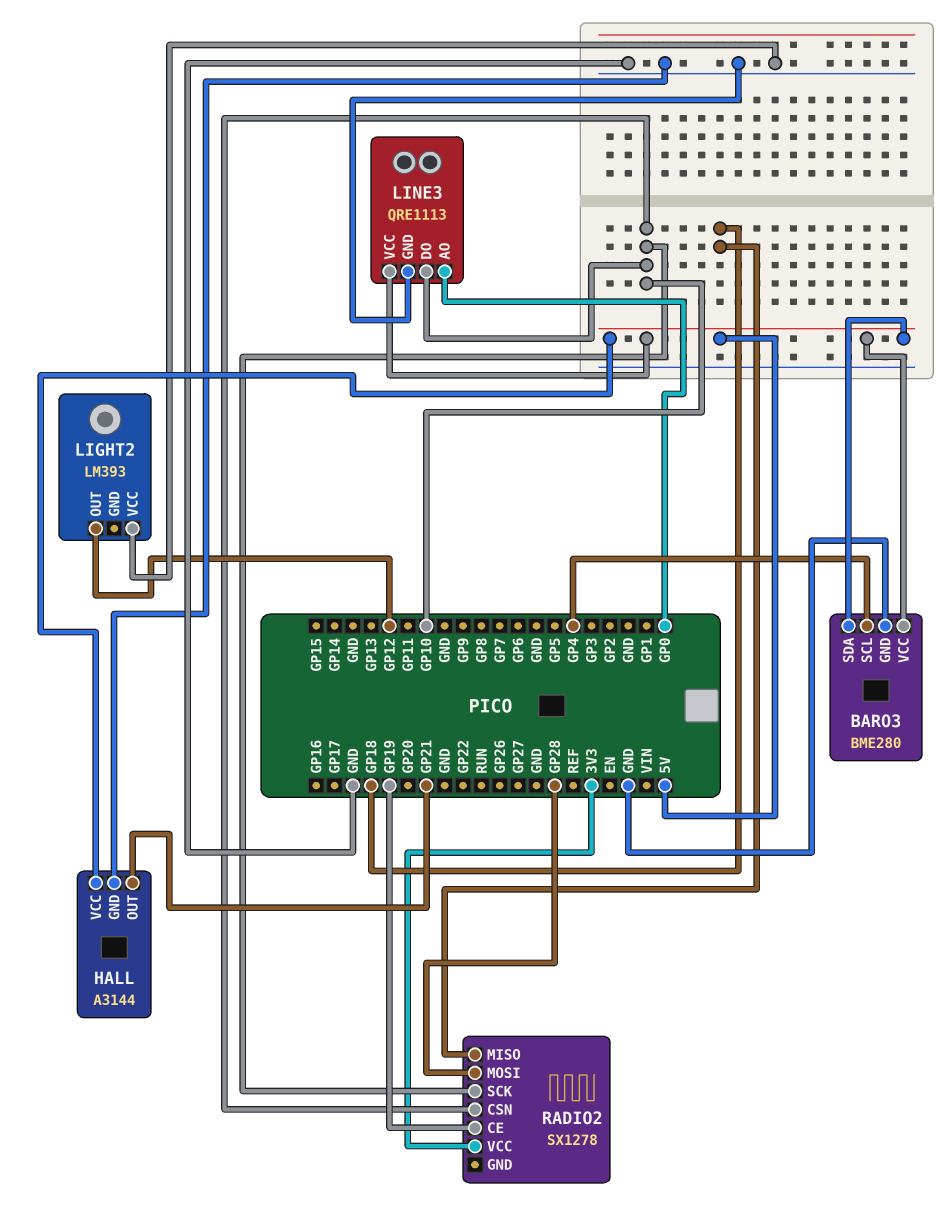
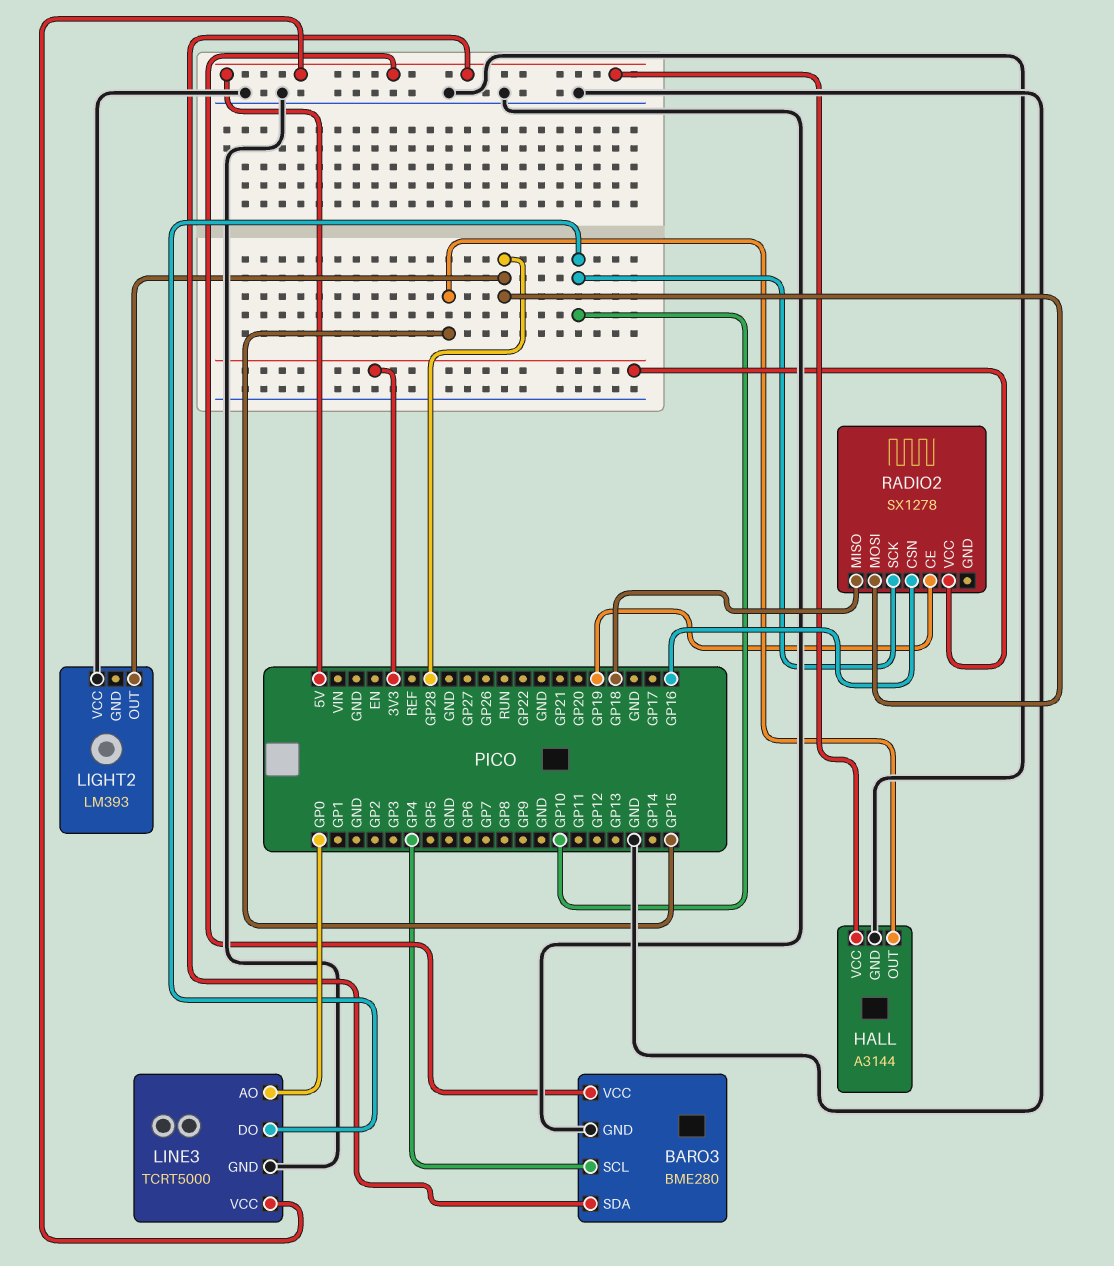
HALL pin OUT: GP21 -> GP15
LIGHT2 pin OUT: GP12 -> GP28
LINE3: QRE1113 -> TCRT5000
RADIO2 pin CSN: GP10 -> GP16

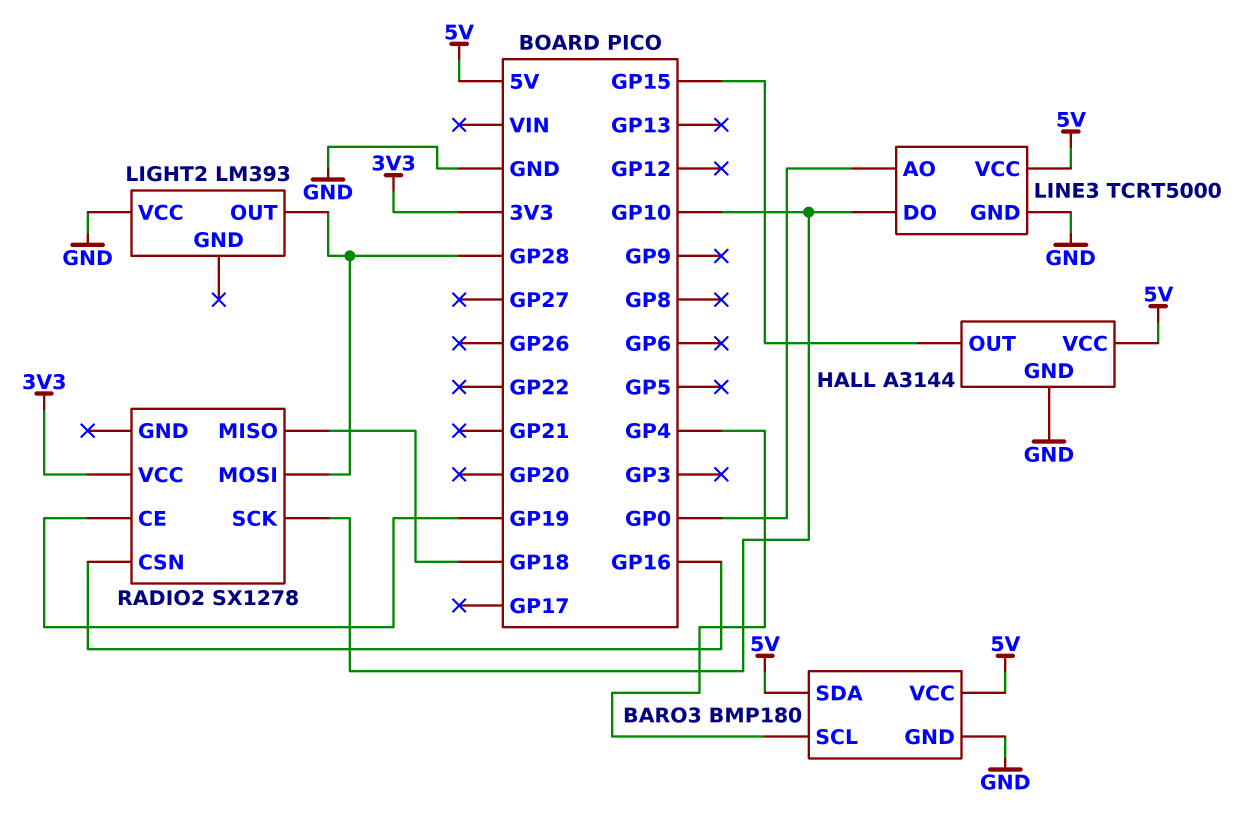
BARO3: BME280 -> BMP180

